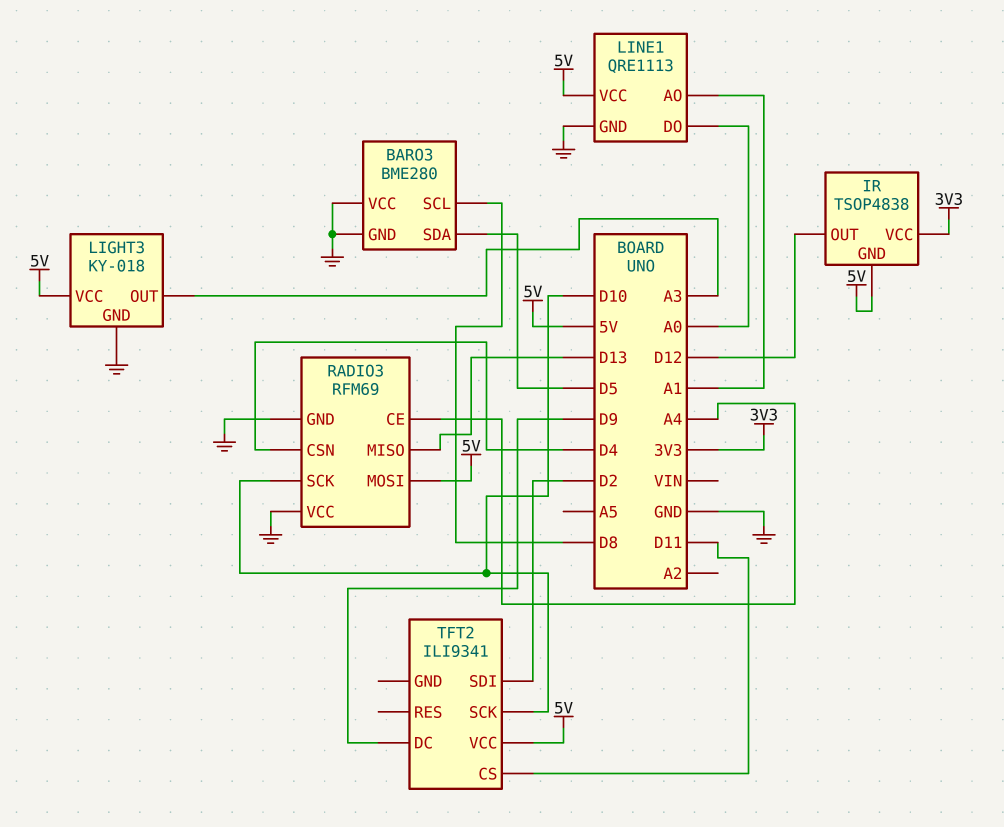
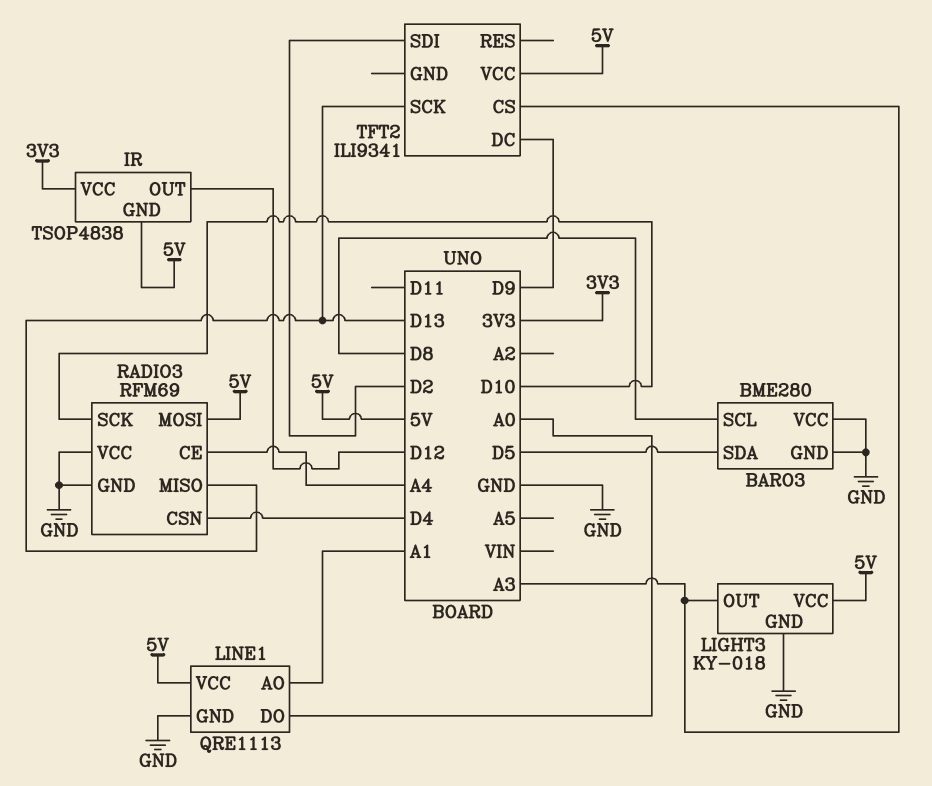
TFT2 pin CS: D11 -> A3
TFT2 pin SCK: D10 -> D13

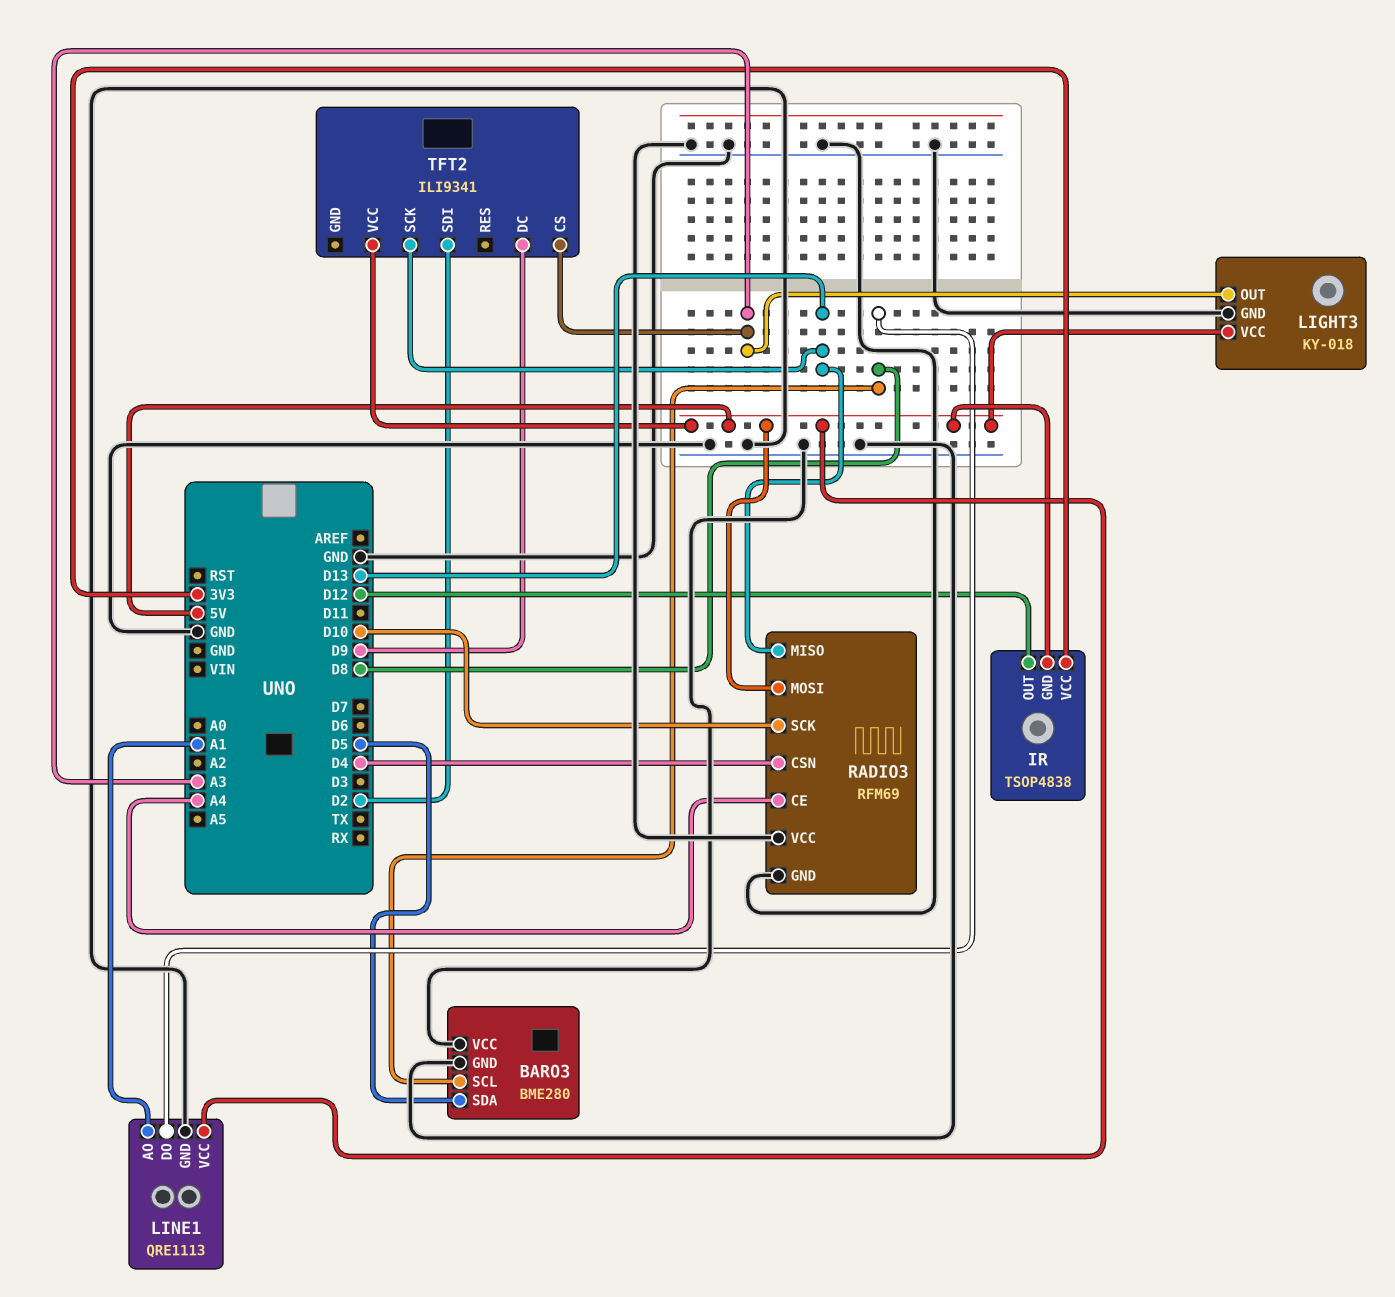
LINE1 pin DO: A0 -> D8

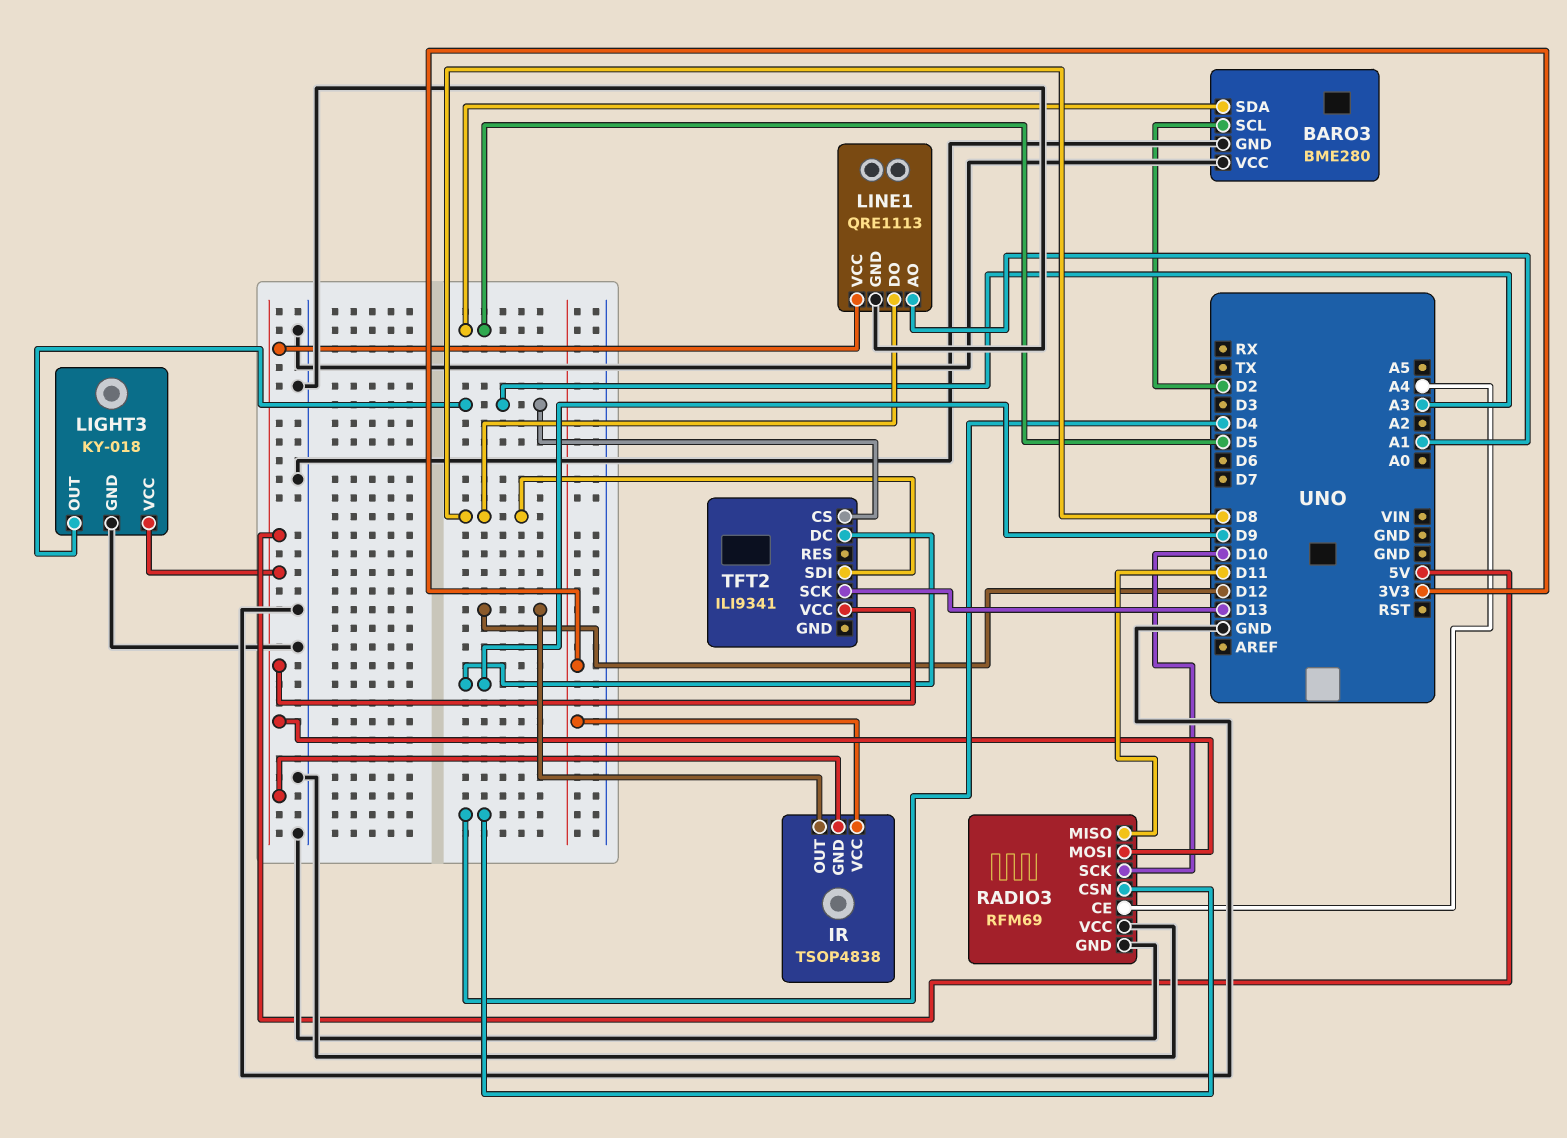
BARO3 pin SCL: D8 -> D2
RADIO3 pin MISO: D13 -> D11
TFT2 pin SDI: D2 -> D8

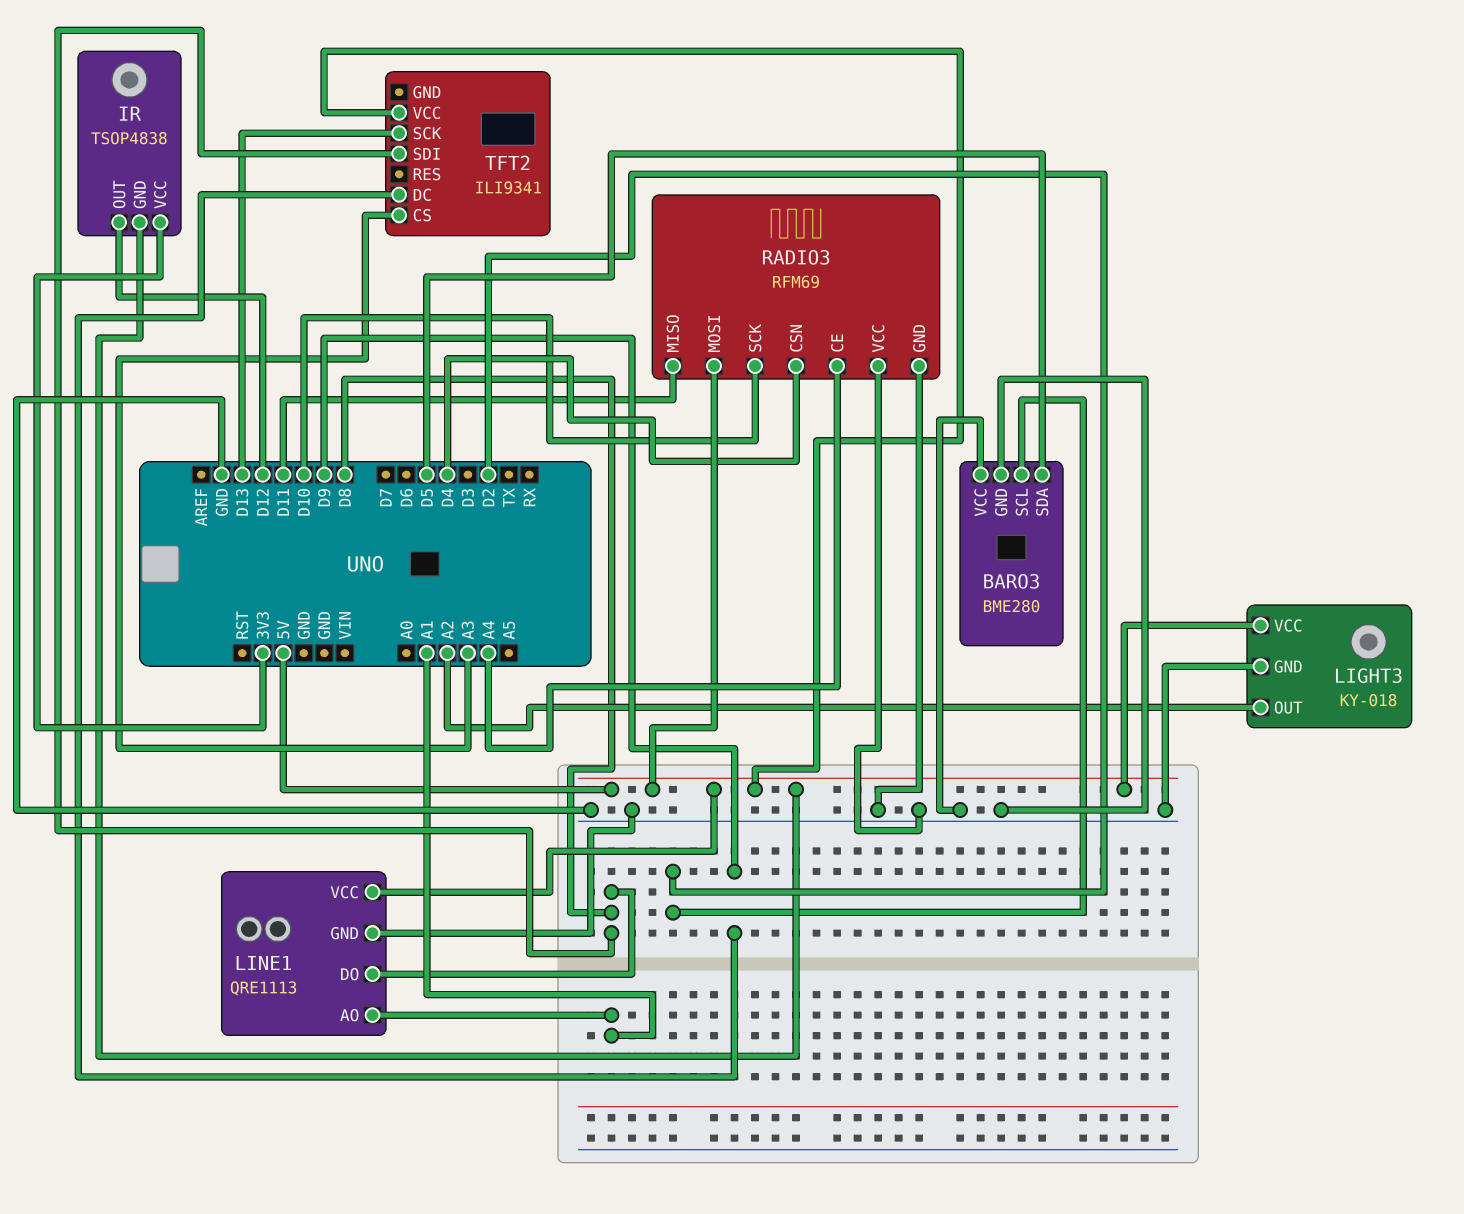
LIGHT3 pin OUT: A3 -> A2

